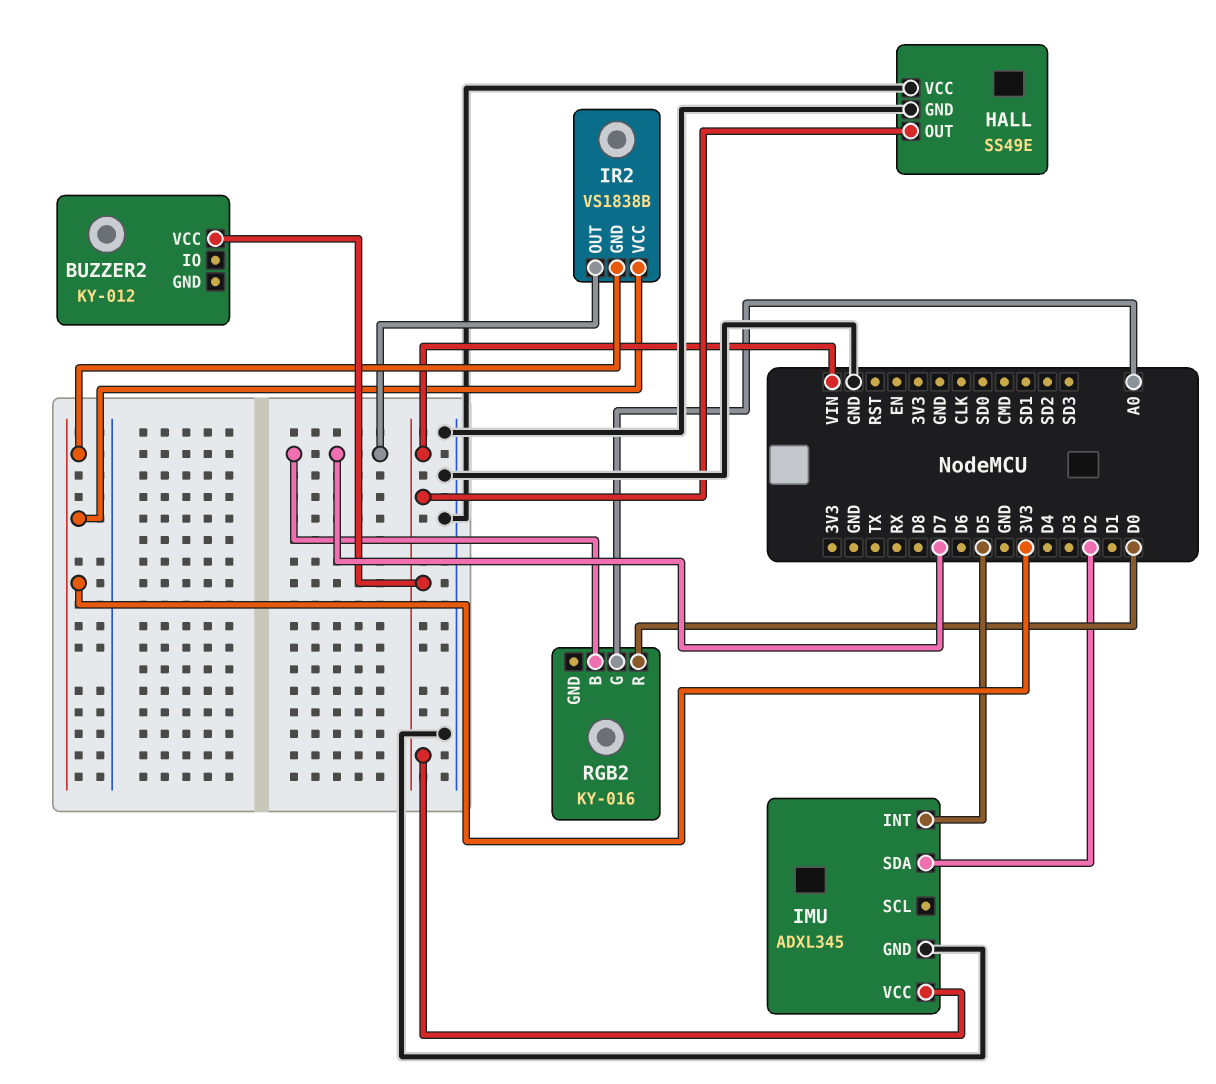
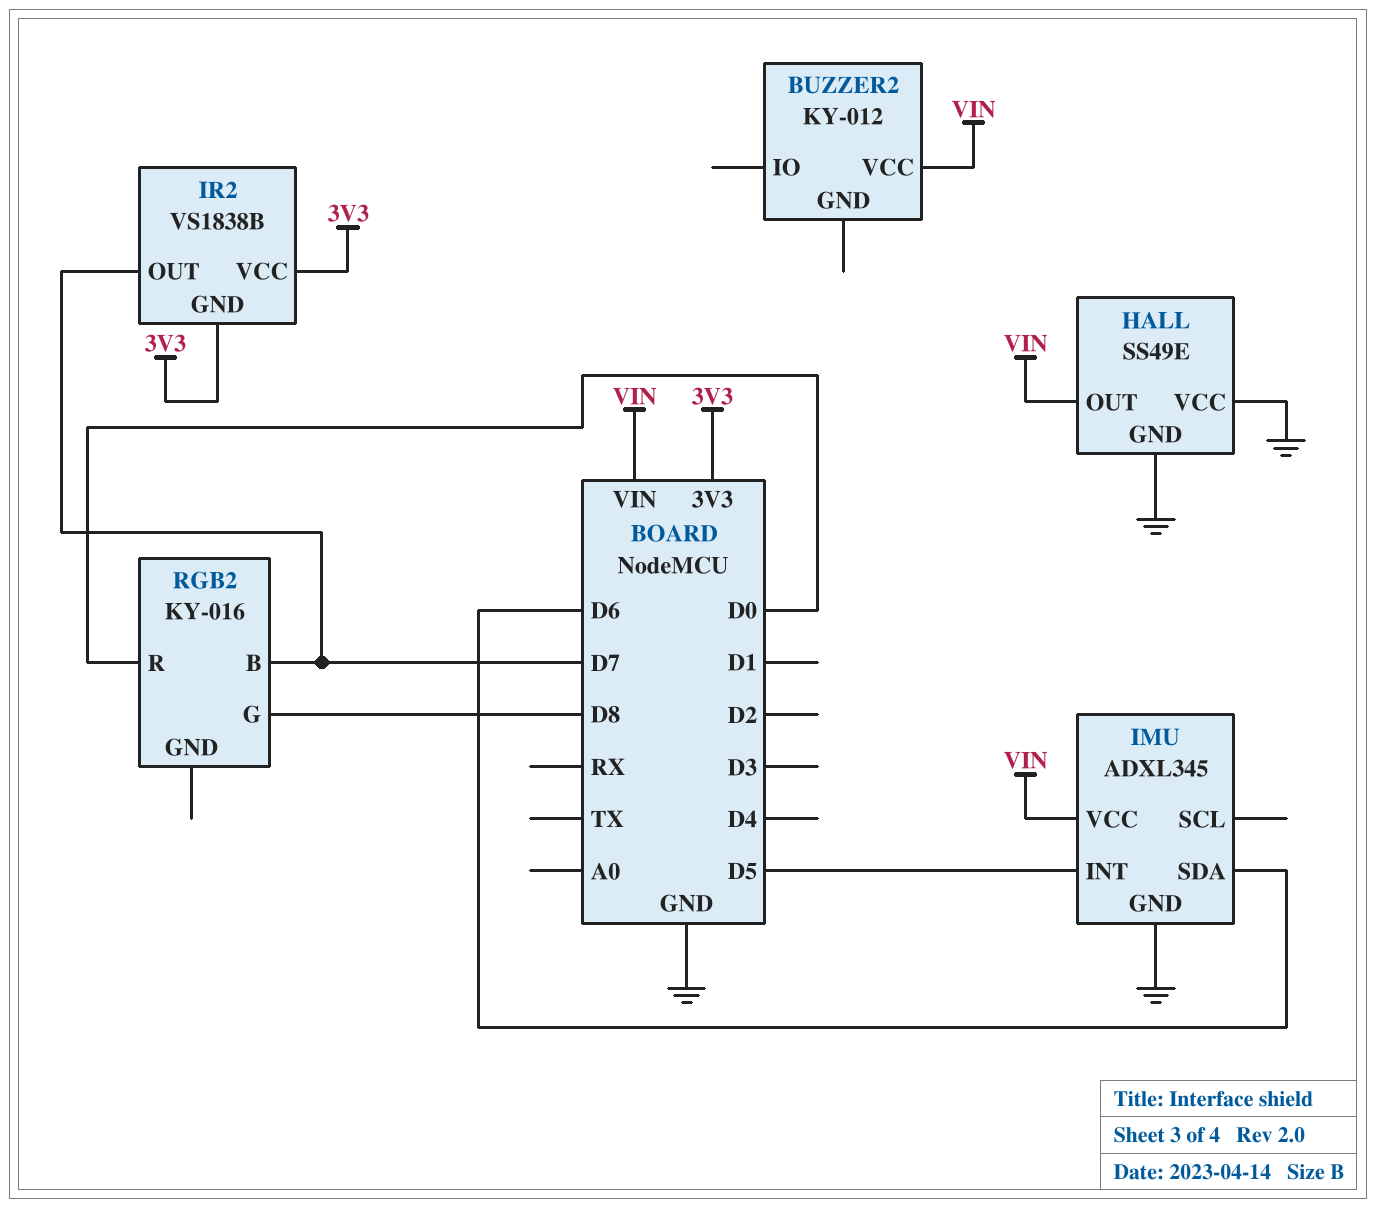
IMU pin SDA: D2 -> D6
RGB2 pin G: A0 -> D8

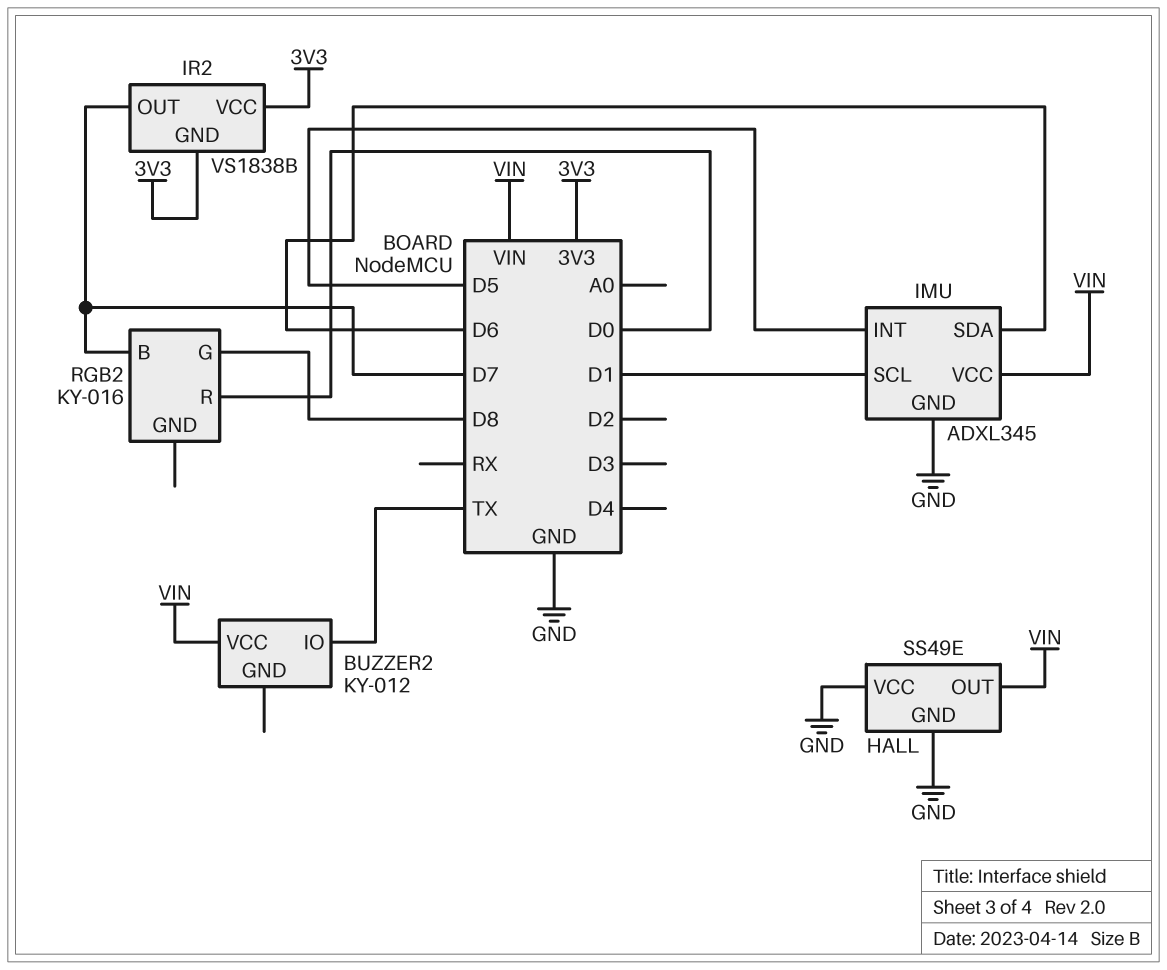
BUZZER2 pin IO: none -> TX
IMU pin SCL: none -> D1

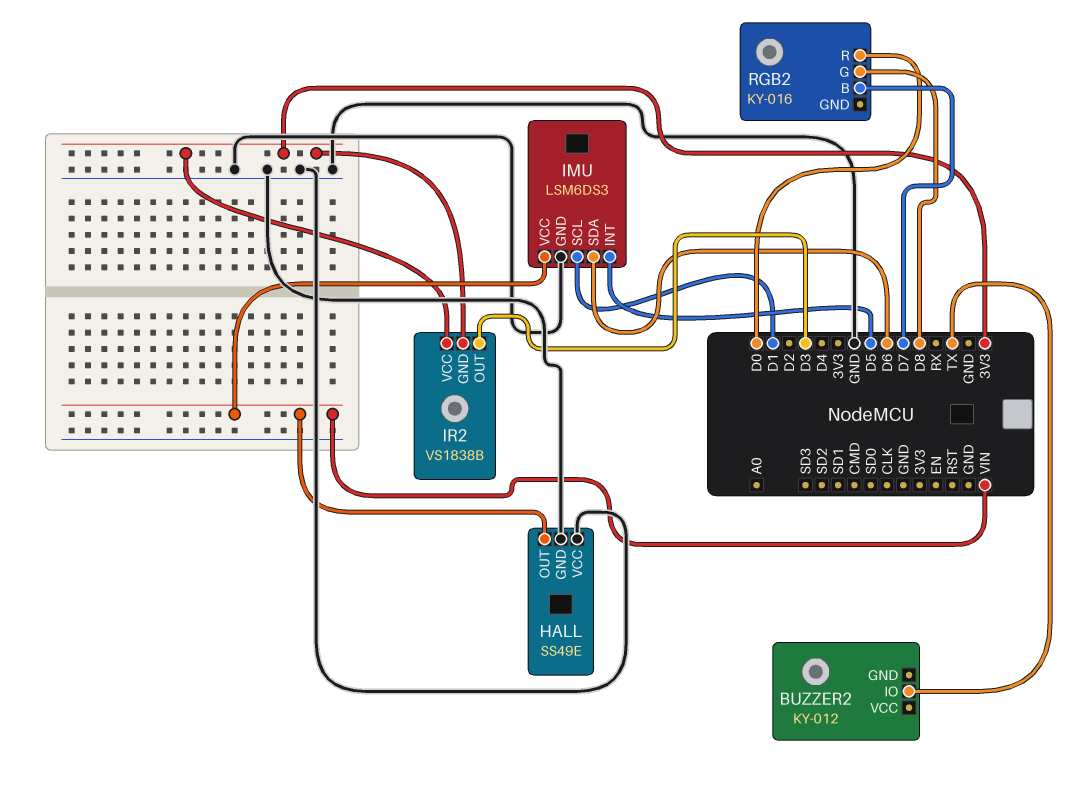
BUZZER2 pin VCC: VIN -> none
IMU: ADXL345 -> LSM6DS3
IR2 pin OUT: D7 -> D3

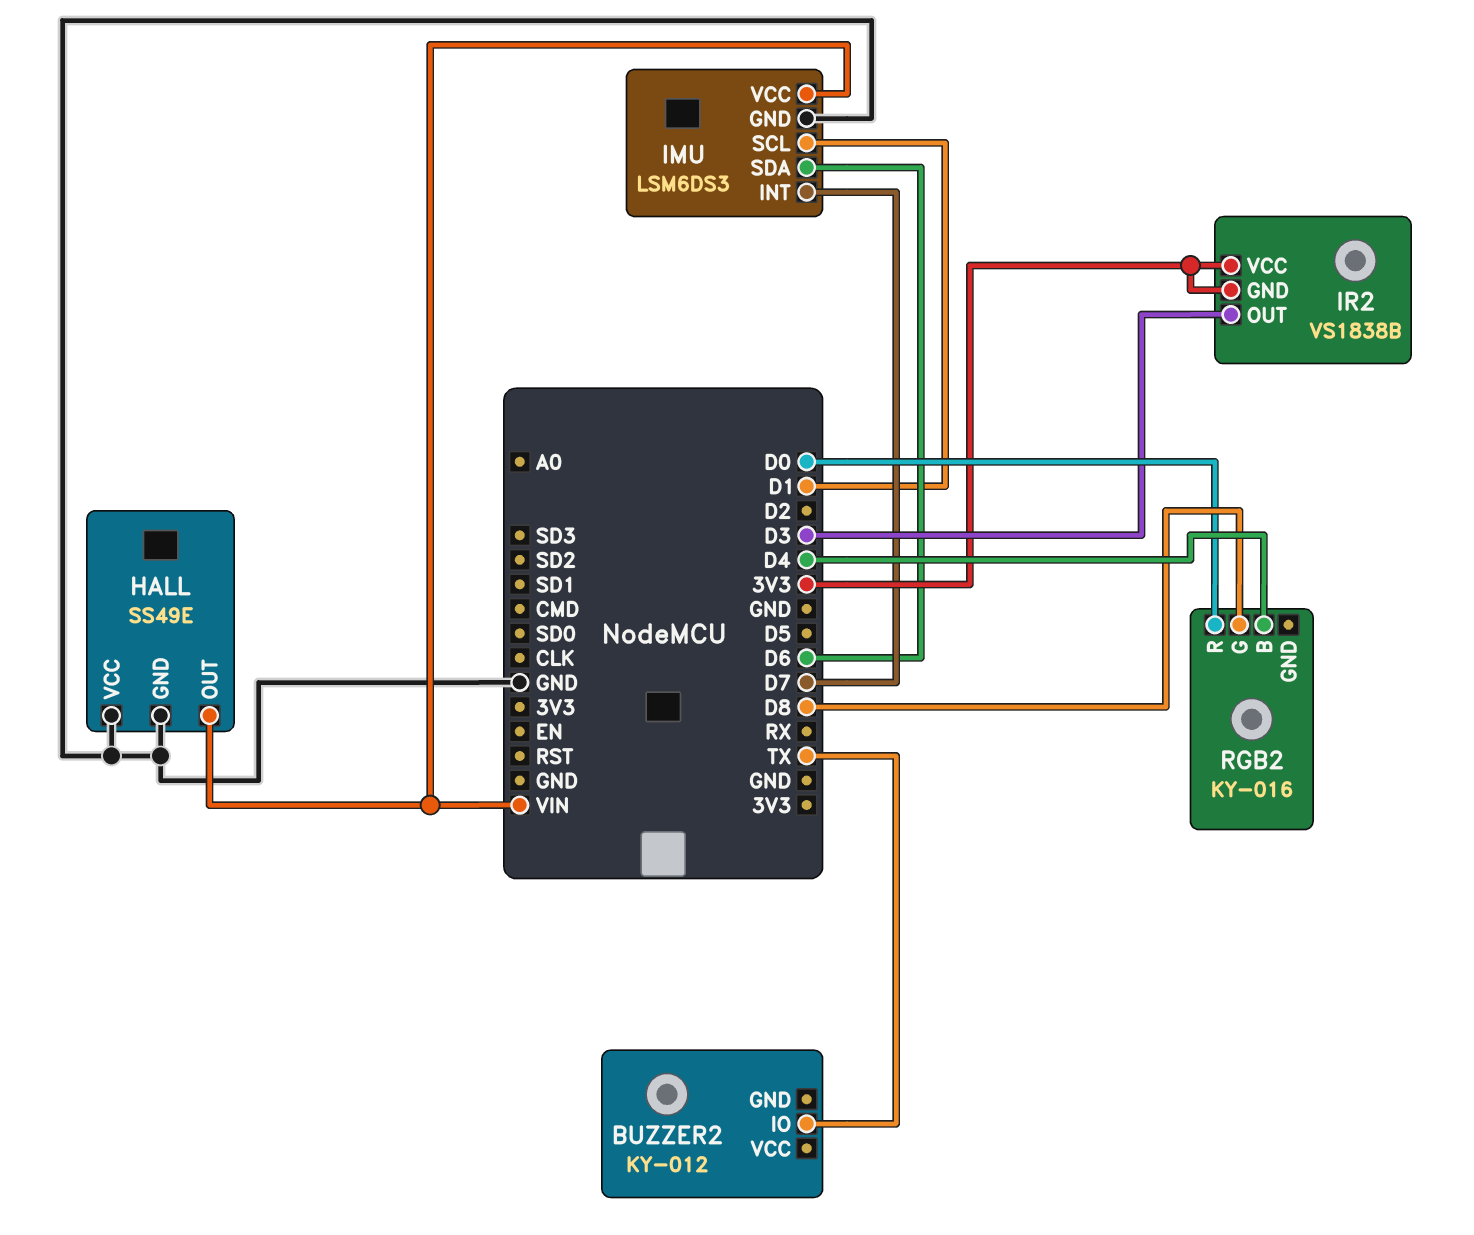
IMU pin INT: D5 -> D7
RGB2 pin B: D7 -> D4

